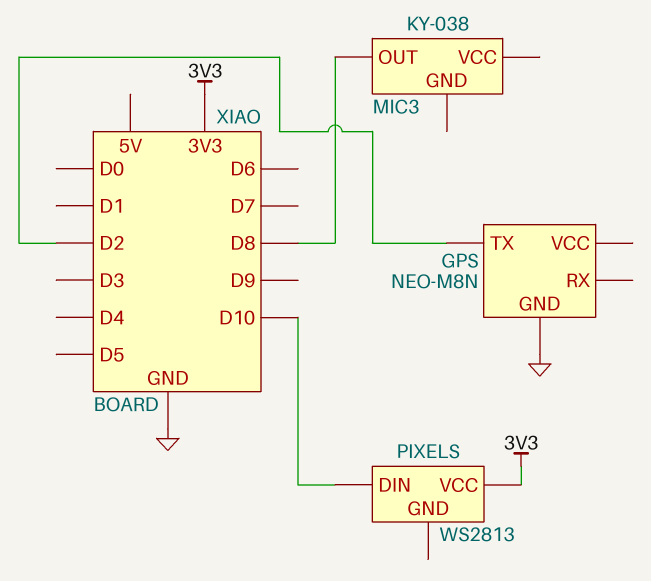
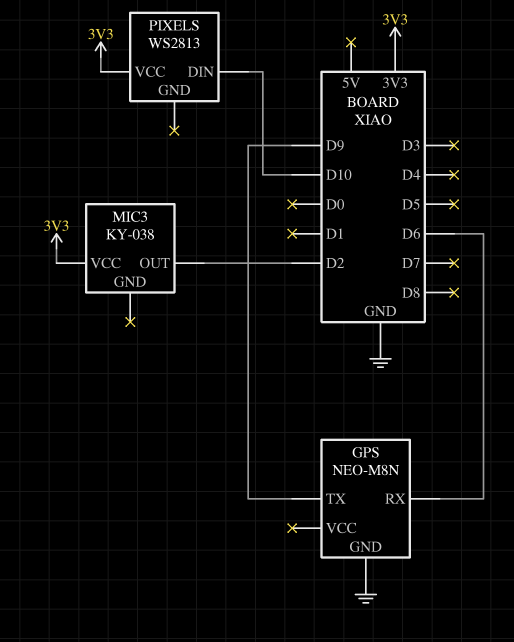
GPS pin RX: none -> D6
GPS pin TX: D2 -> D9
MIC3 pin OUT: D8 -> D2
MIC3 pin VCC: none -> 3V3

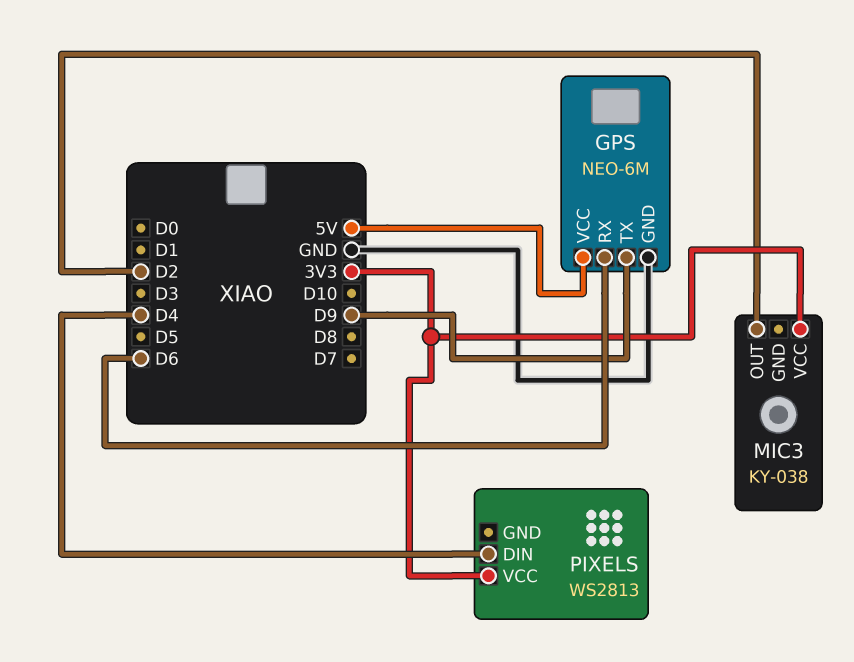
GPS: NEO-M8N -> NEO-6M
GPS pin VCC: none -> 5V
PIXELS pin DIN: D10 -> D4

